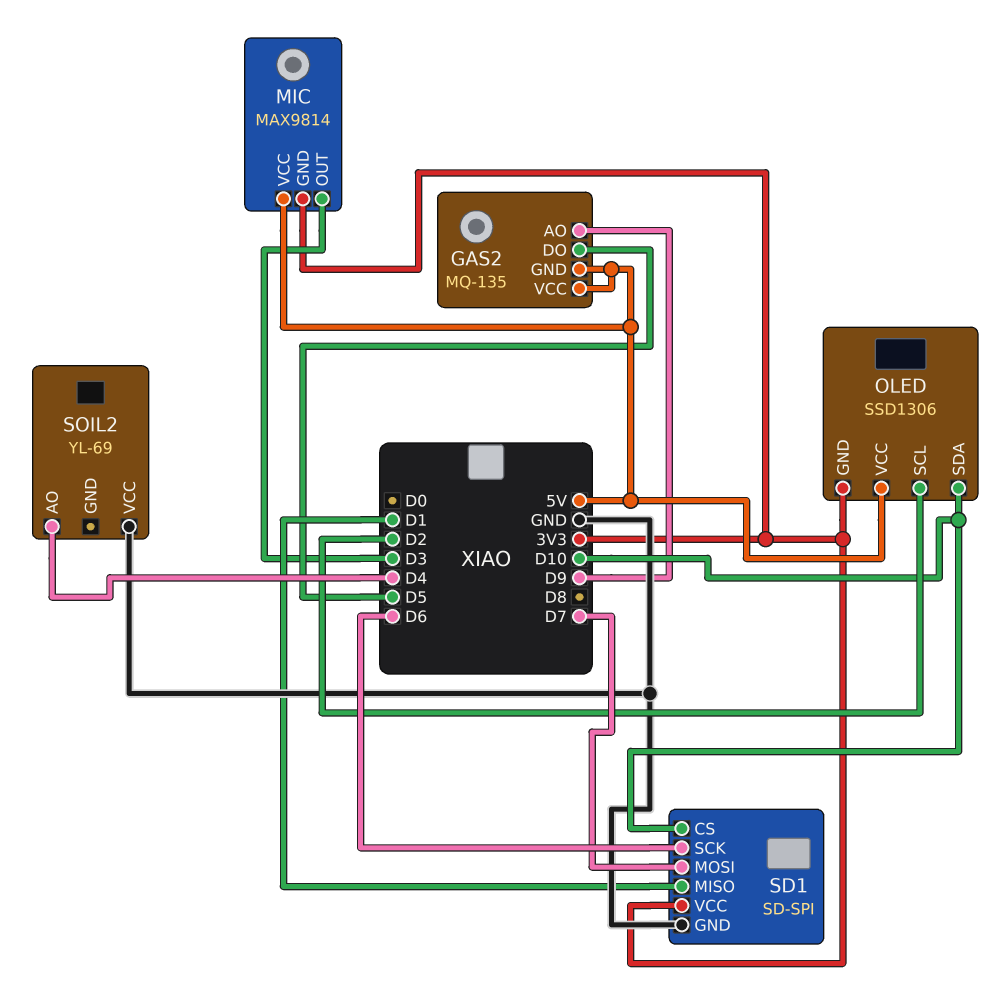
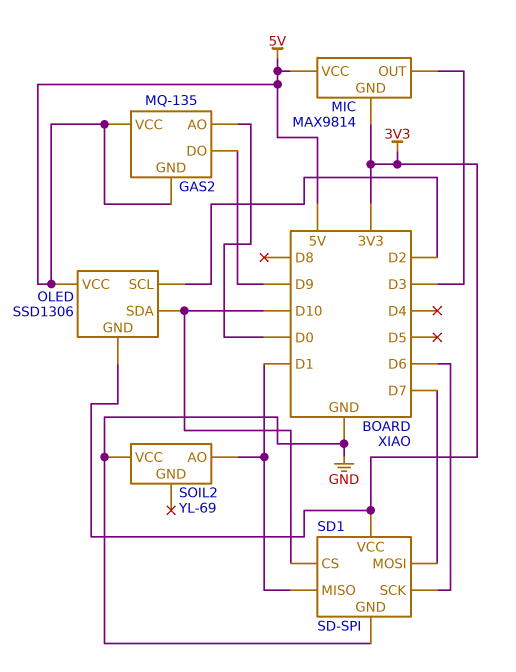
GAS2 pin AO: D9 -> D0
GAS2 pin DO: D5 -> D9
SOIL2 pin AO: D4 -> D1

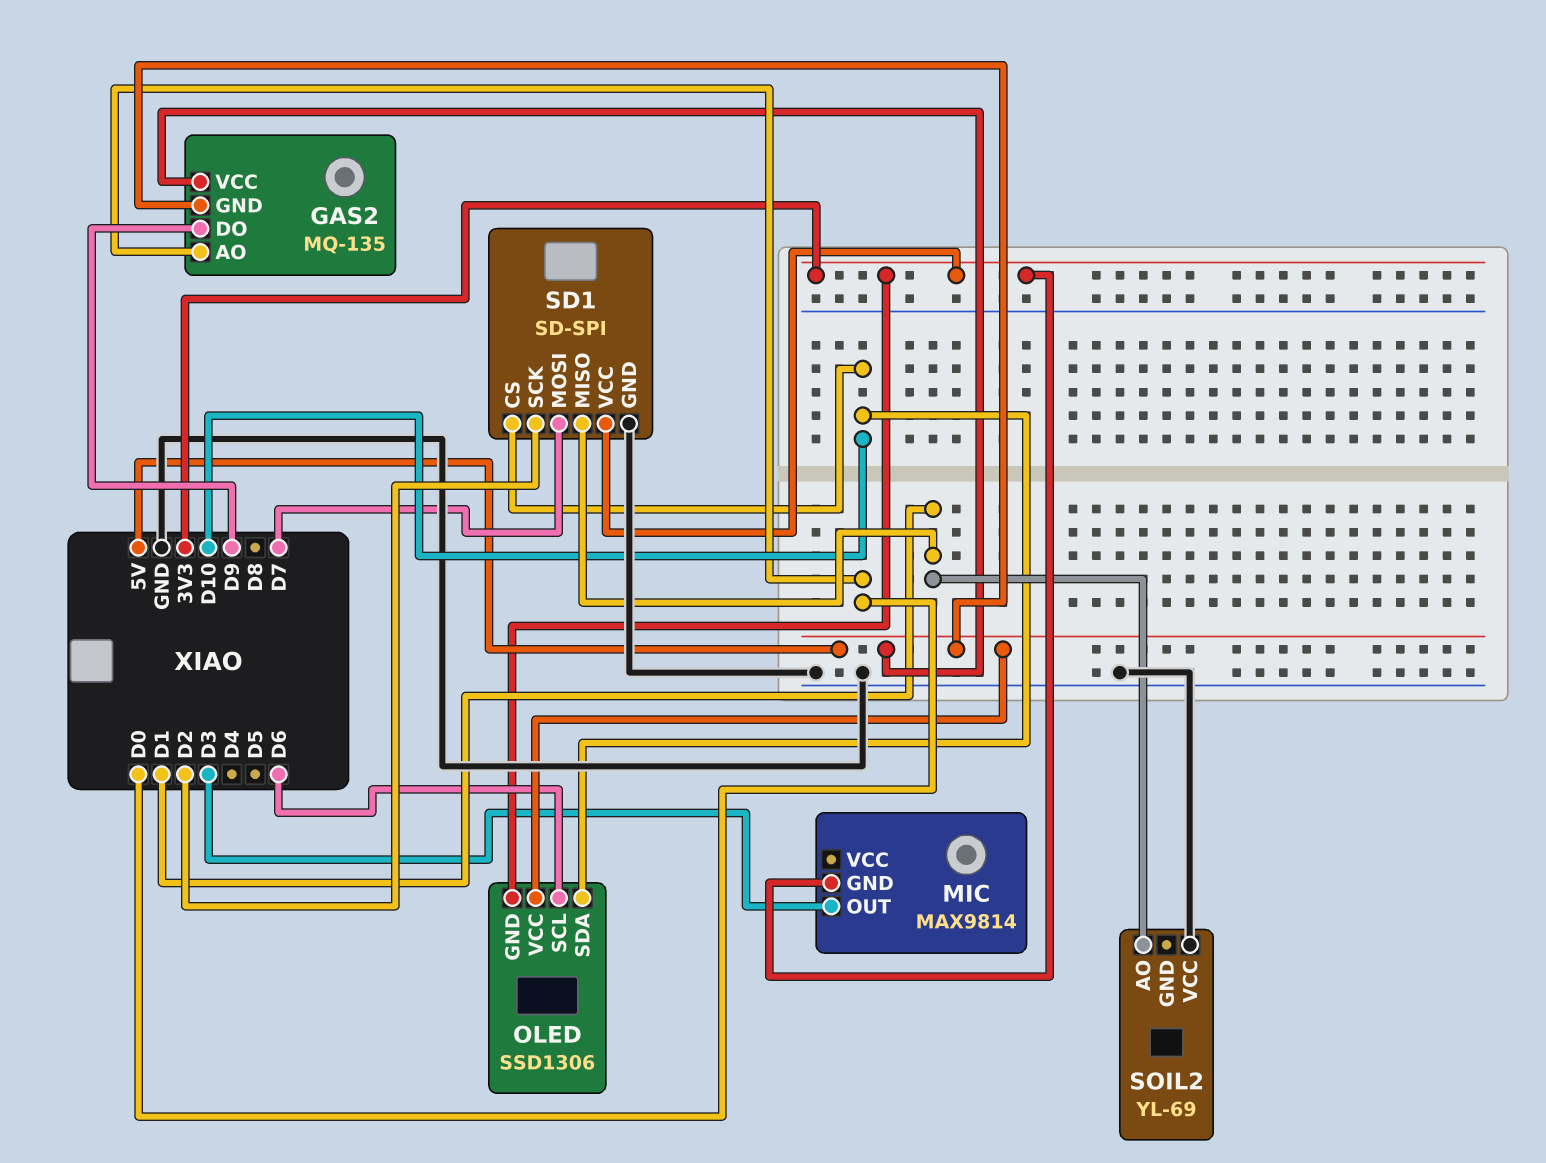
MIC pin VCC: 5V -> none
OLED pin SCL: D2 -> D6
SD1 pin SCK: D6 -> D2

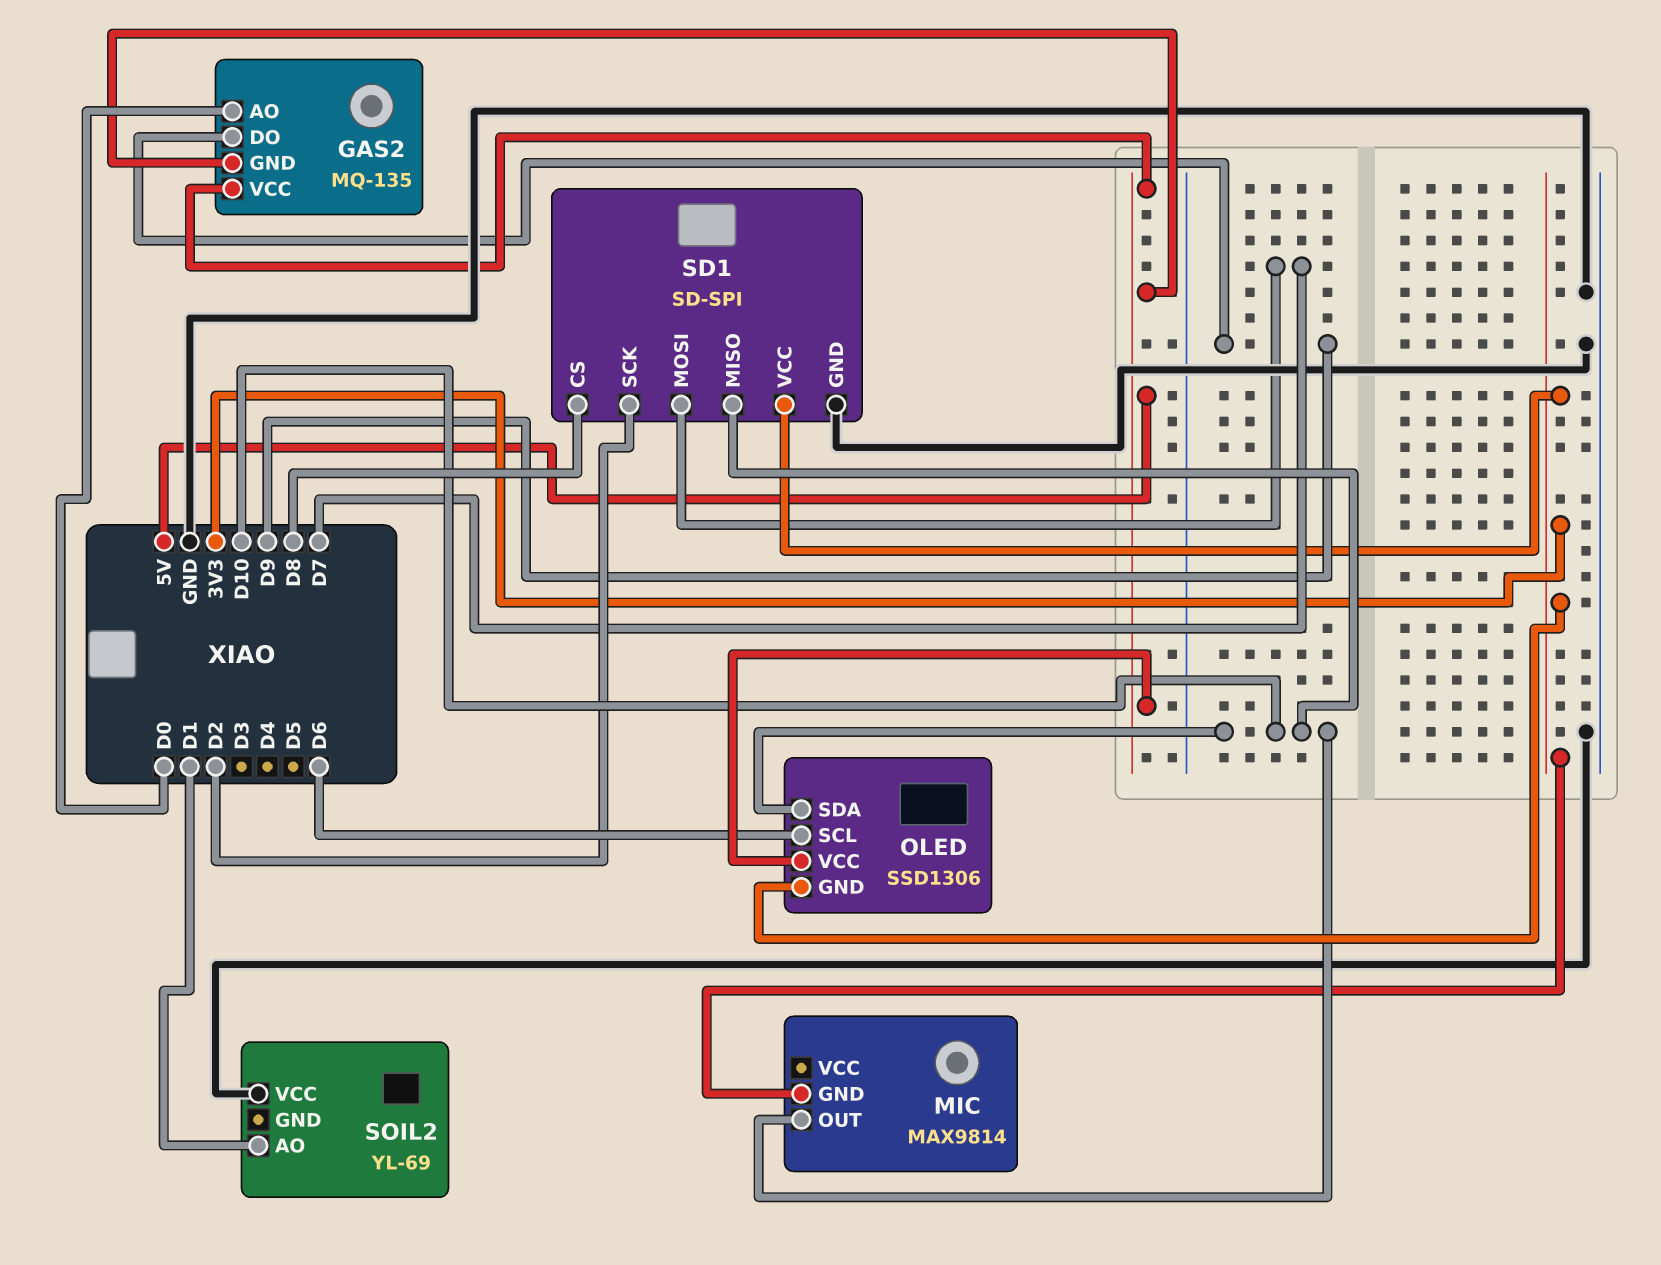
MIC pin OUT: D3 -> D10
SD1 pin CS: D10 -> D8
SD1 pin MISO: D1 -> D10

